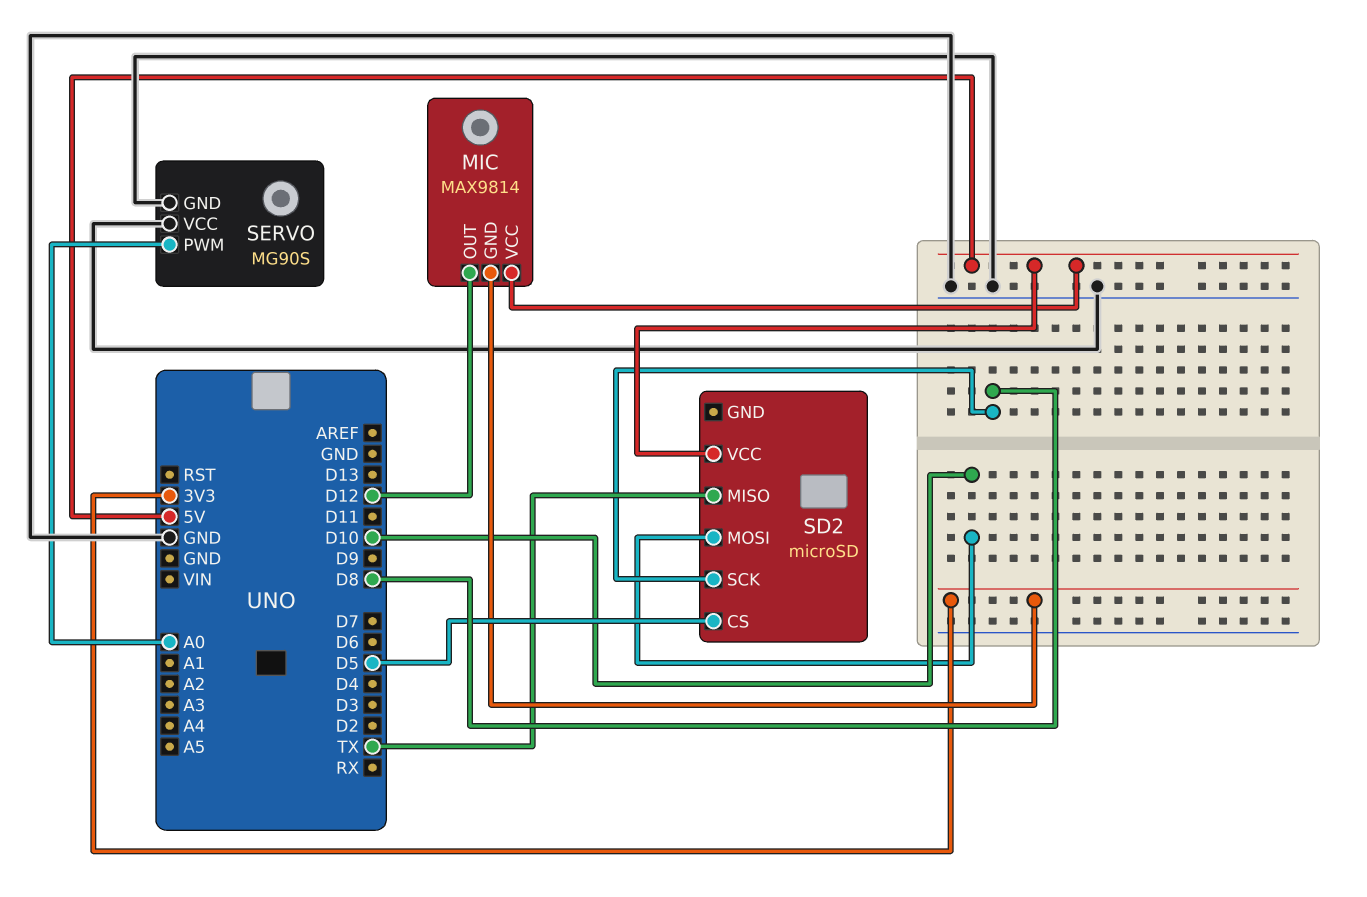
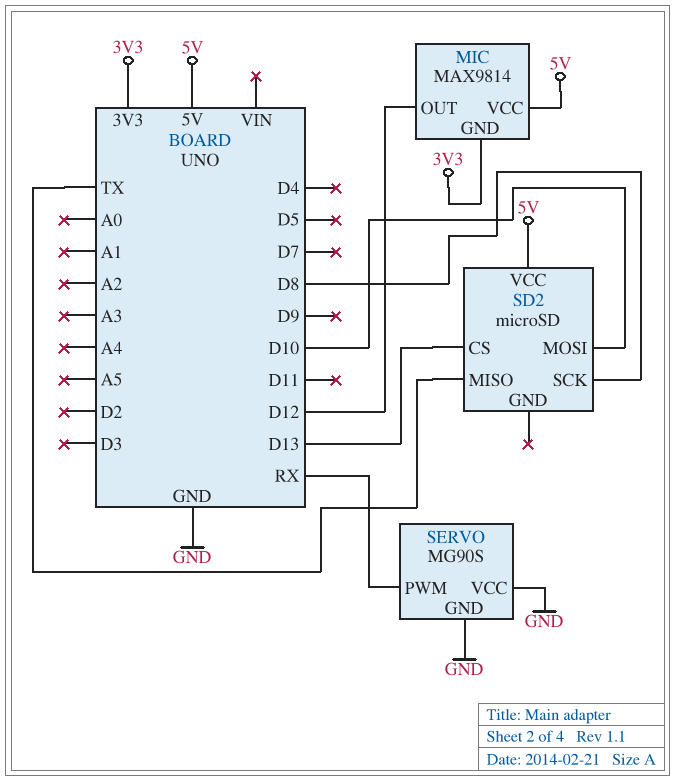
SD2 pin CS: D5 -> D13
SERVO pin PWM: A0 -> RX

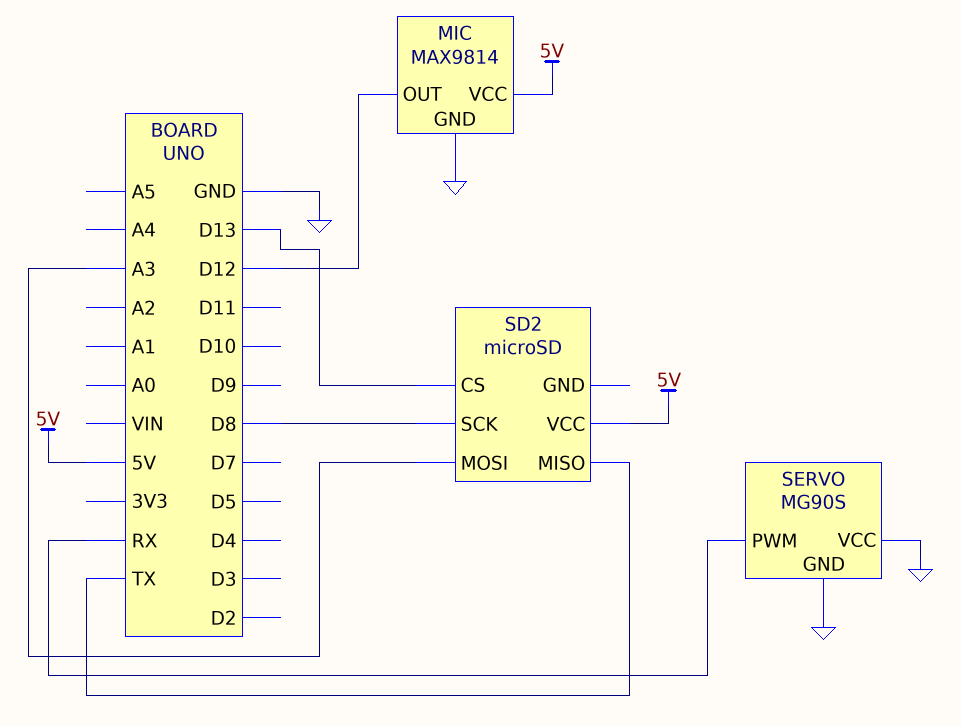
MIC pin GND: 3V3 -> GND
SD2 pin MOSI: D10 -> A3

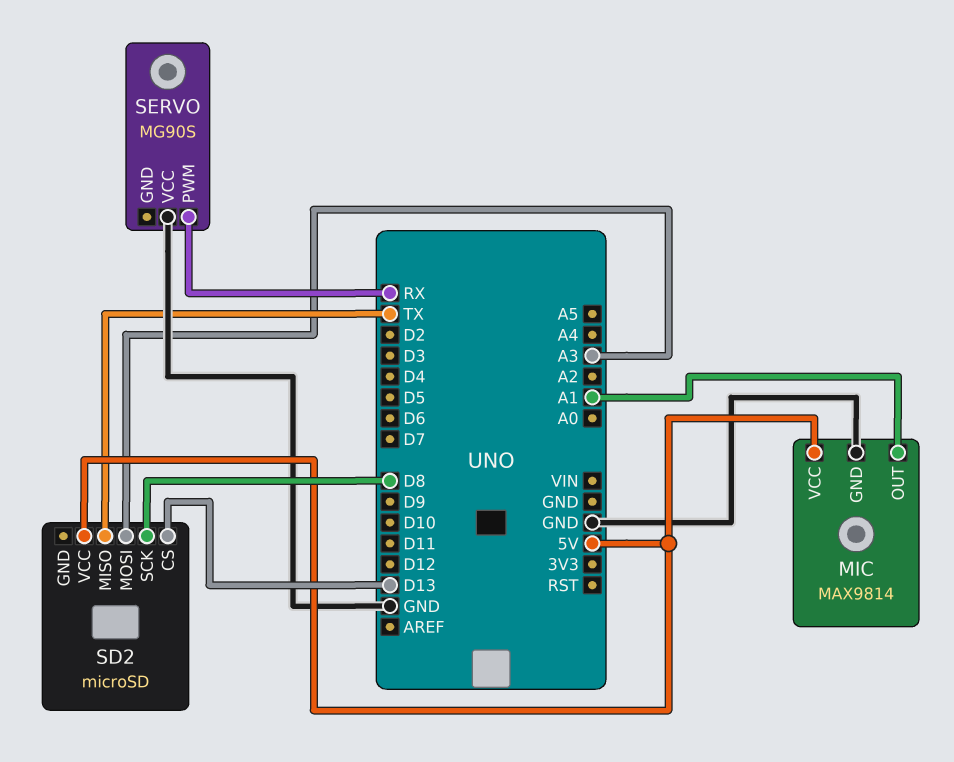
MIC pin OUT: D12 -> A1
SERVO pin GND: GND -> none

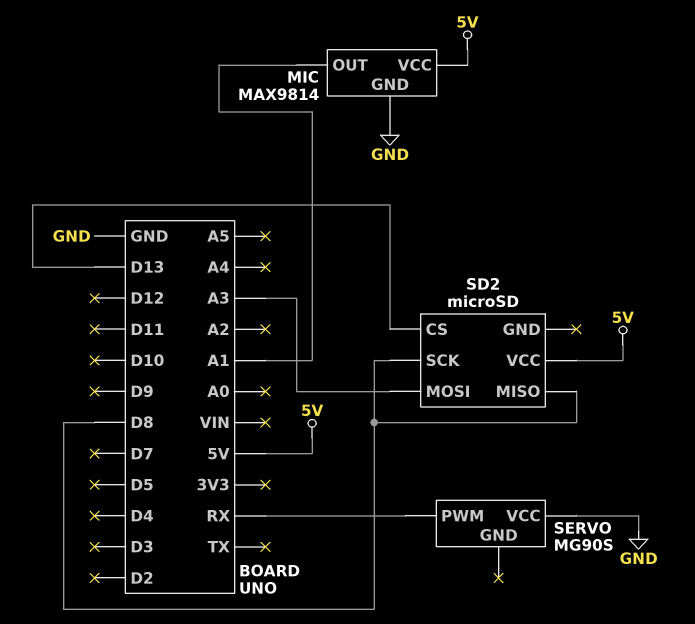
SD2 pin MISO: TX -> D8

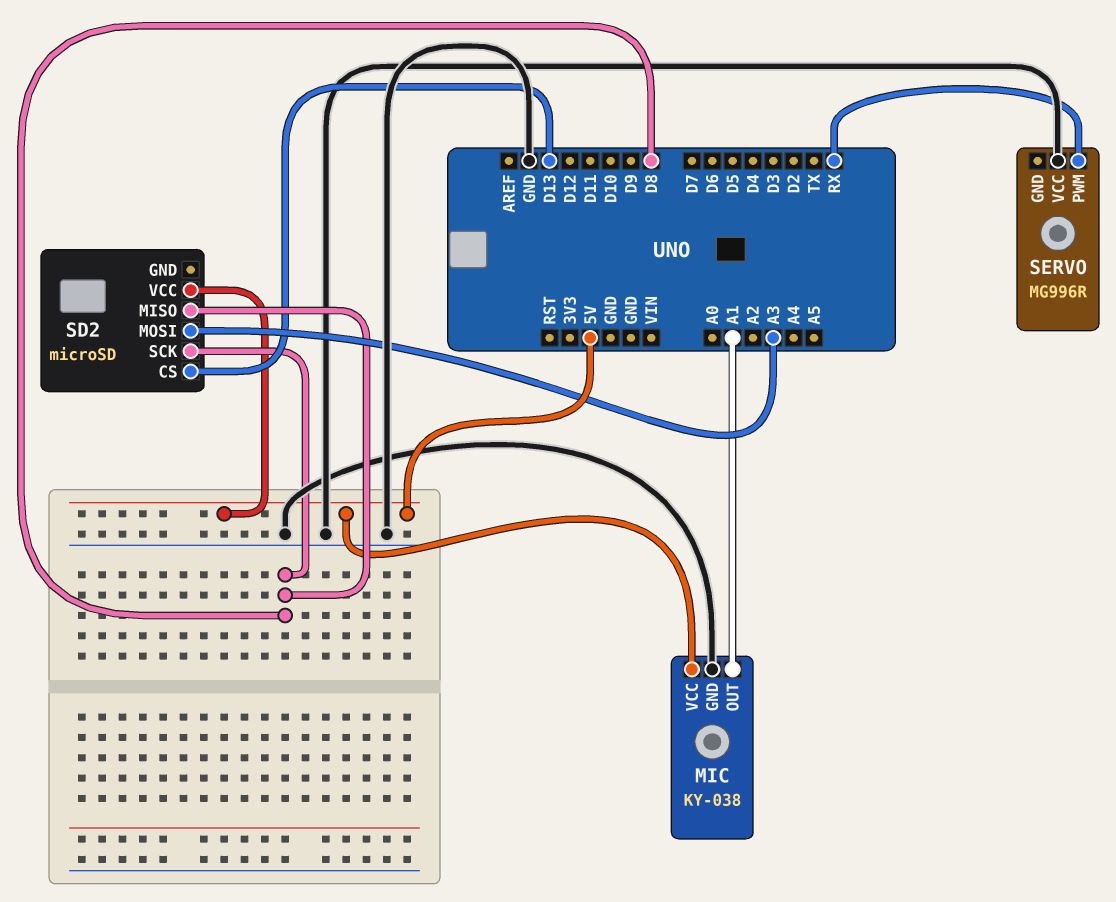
MIC: MAX9814 -> KY-038
SERVO: MG90S -> MG996R

